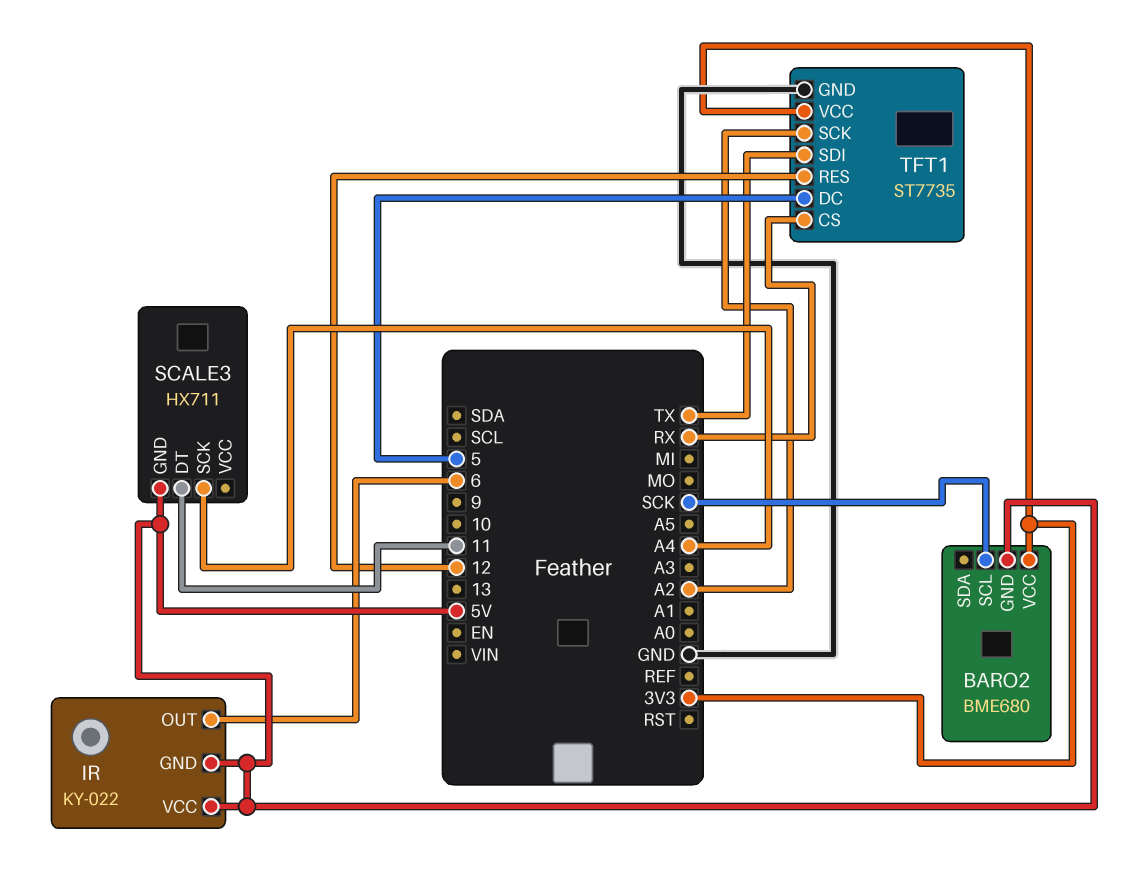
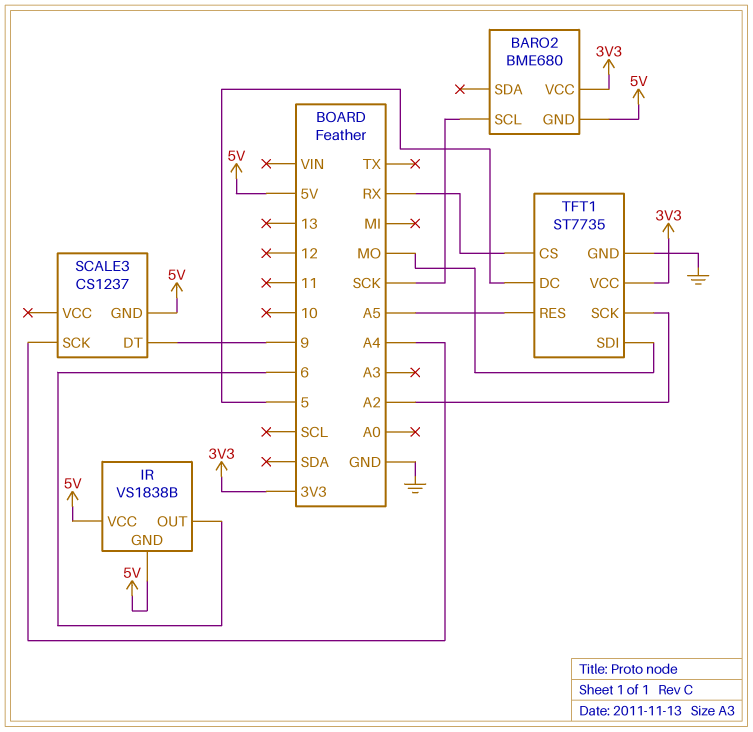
IR: KY-022 -> VS1838B
SCALE3: HX711 -> CS1237
SCALE3 pin DT: 11 -> 9
TFT1 pin RES: 12 -> A5
TFT1 pin SDI: TX -> MO

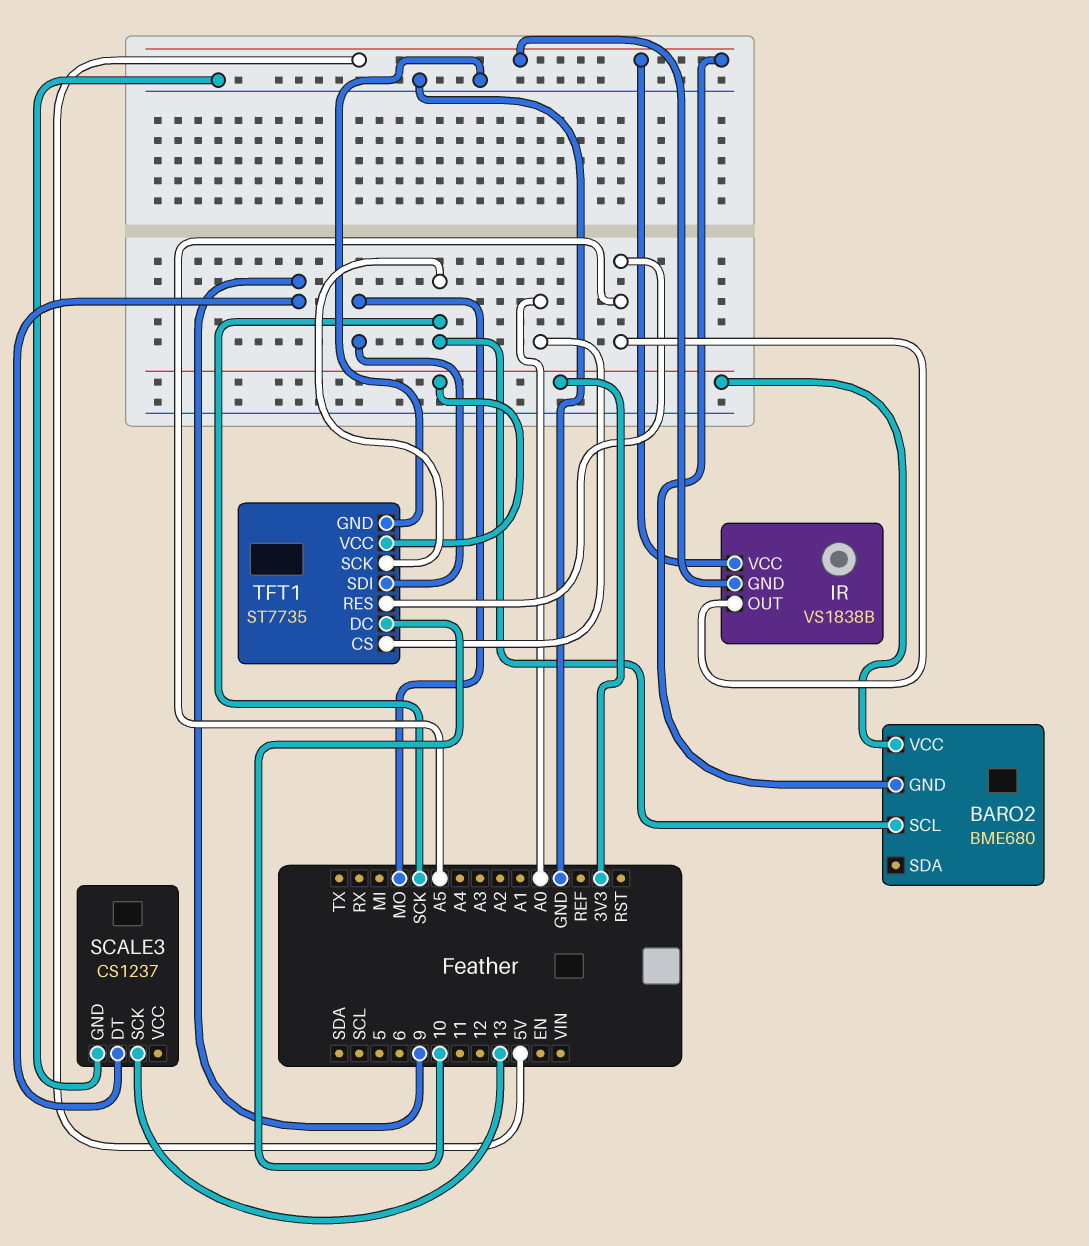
IR pin OUT: 6 -> A5
SCALE3 pin GND: 5V -> GND
SCALE3 pin SCK: A4 -> 13
TFT1 pin CS: RX -> A0
TFT1 pin DC: 5 -> 10
TFT1 pin SCK: A2 -> SCK

